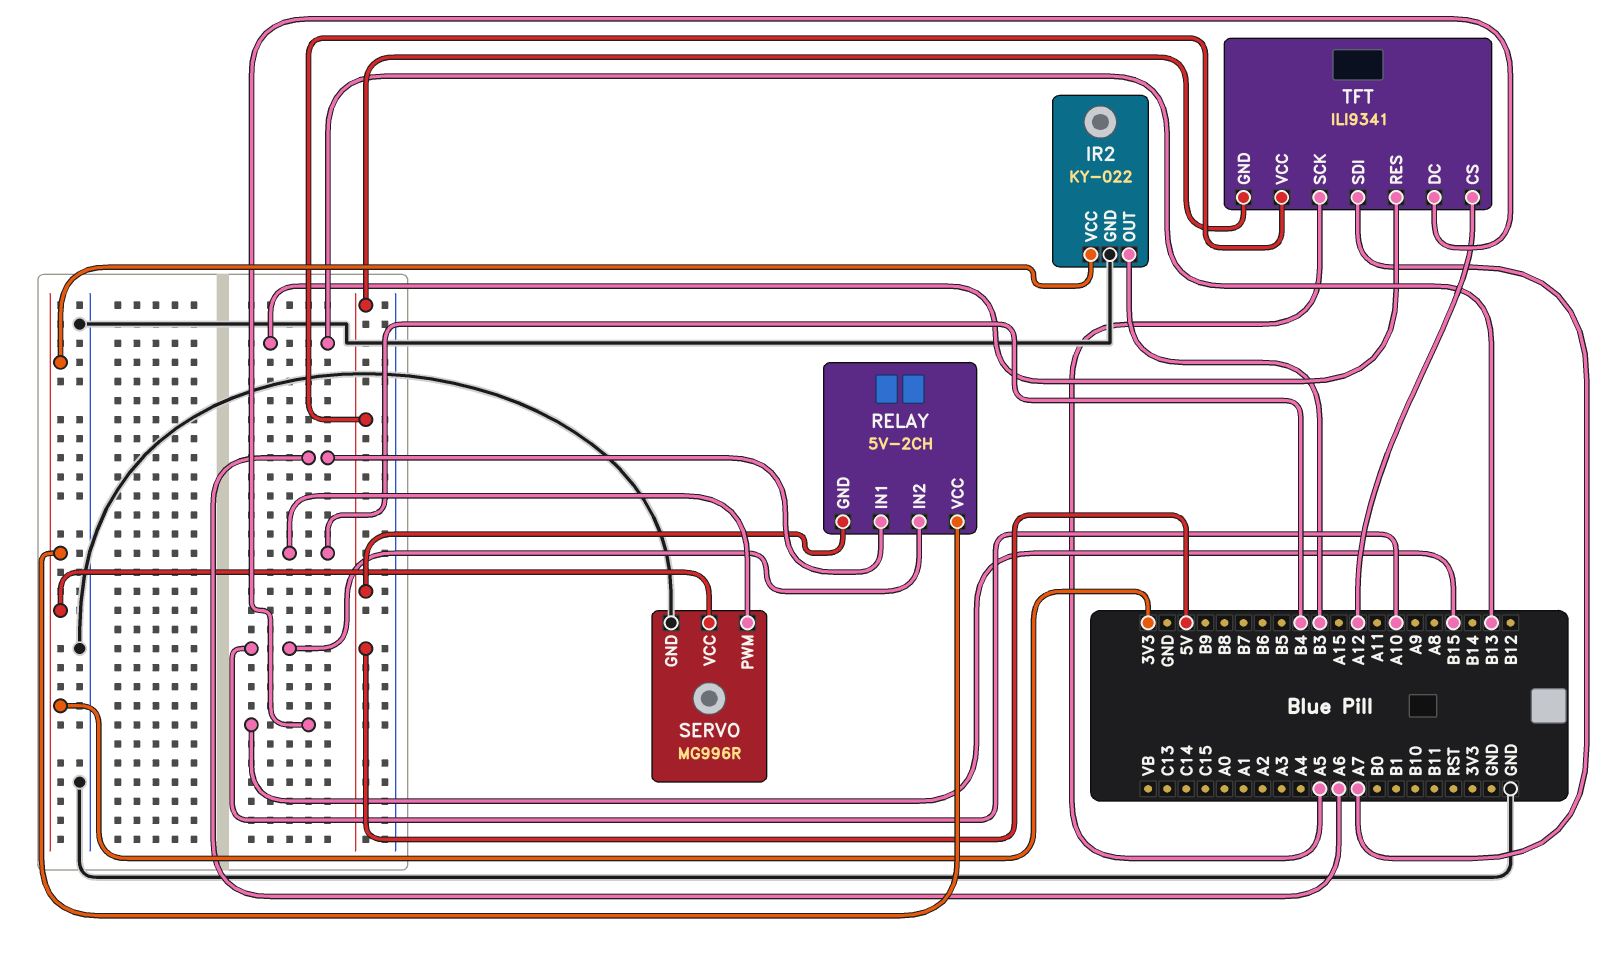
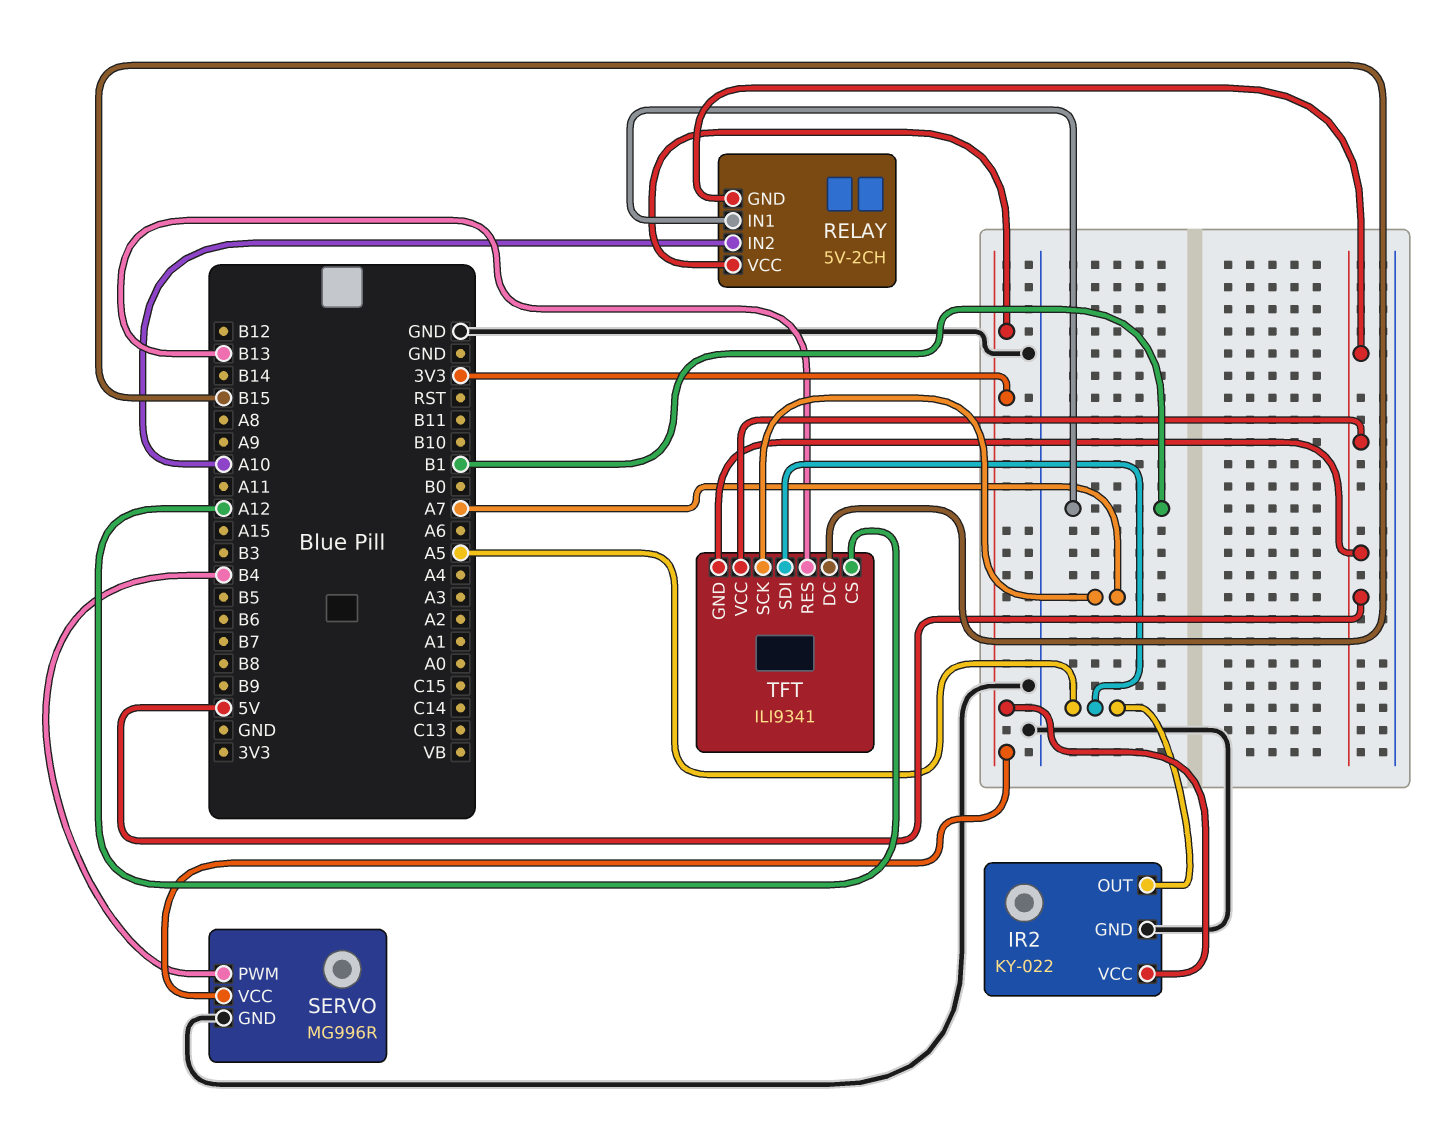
IR2 pin OUT: B3 -> A5
RELAY pin IN1: A6 -> B1
TFT pin SCK: A5 -> A7
TFT pin SDI: A7 -> A5

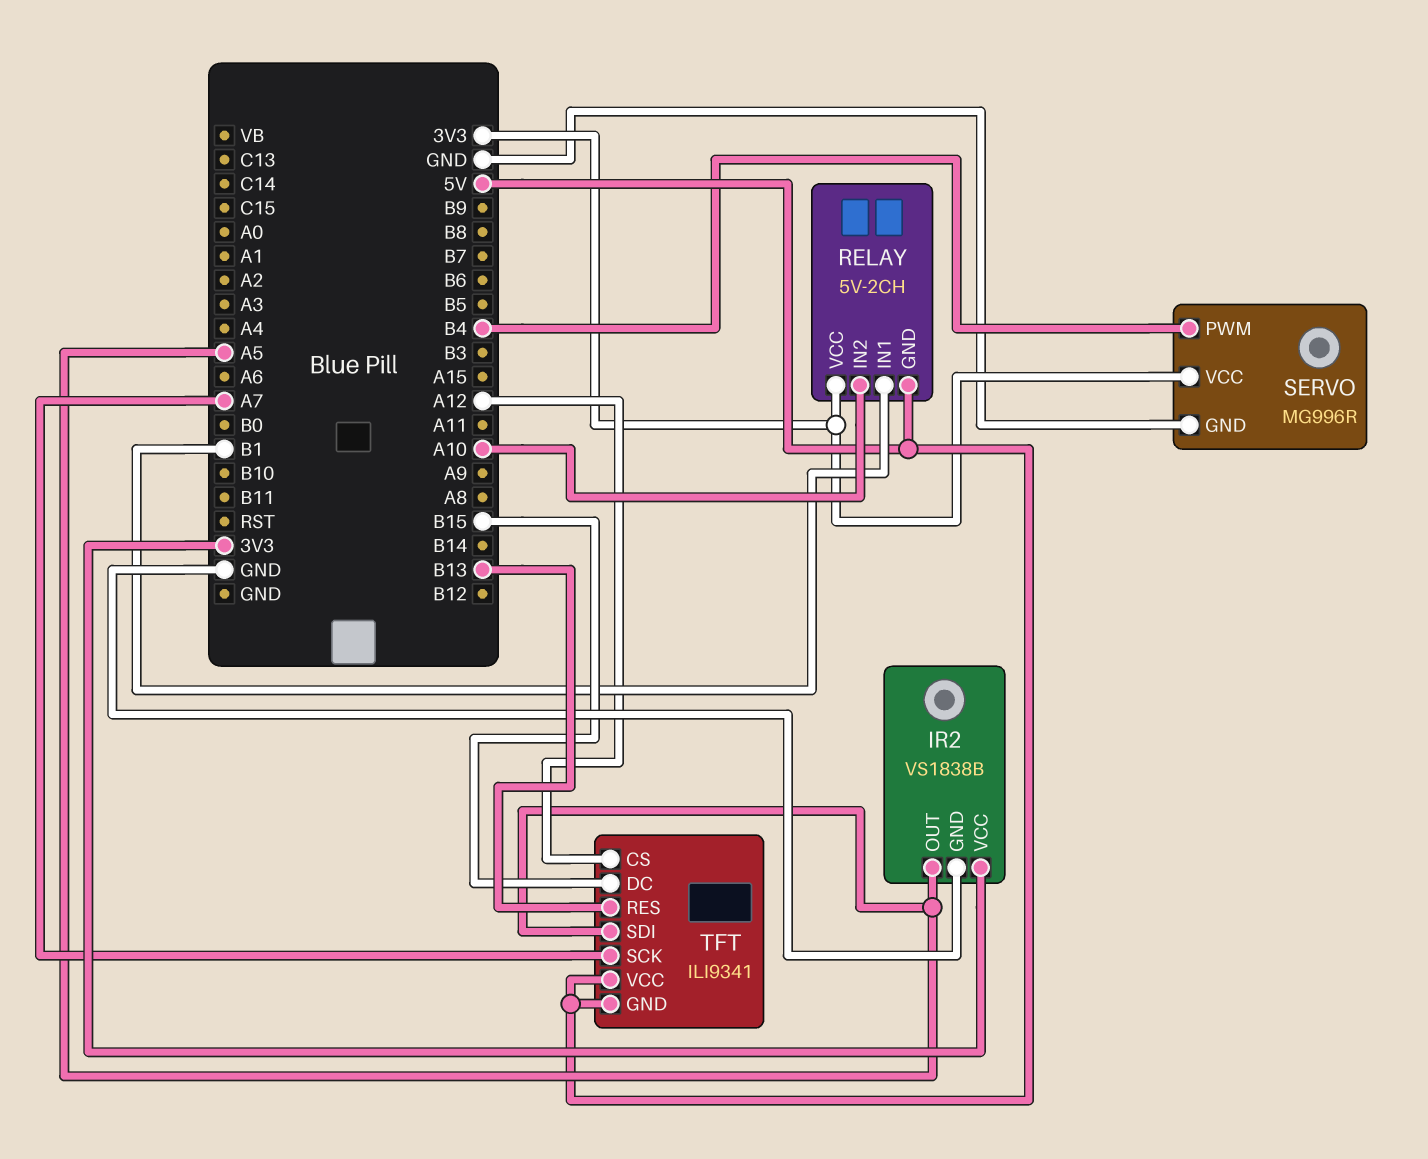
IR2: KY-022 -> VS1838B

